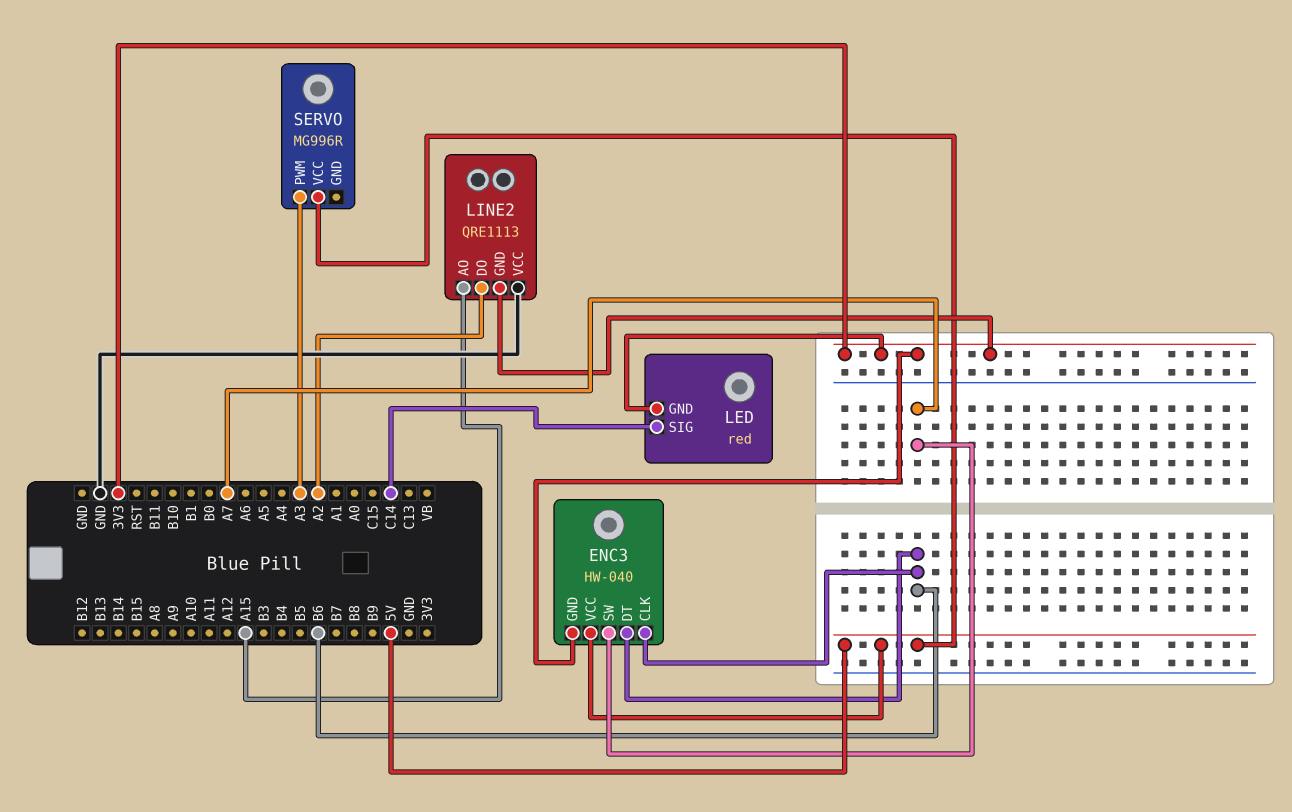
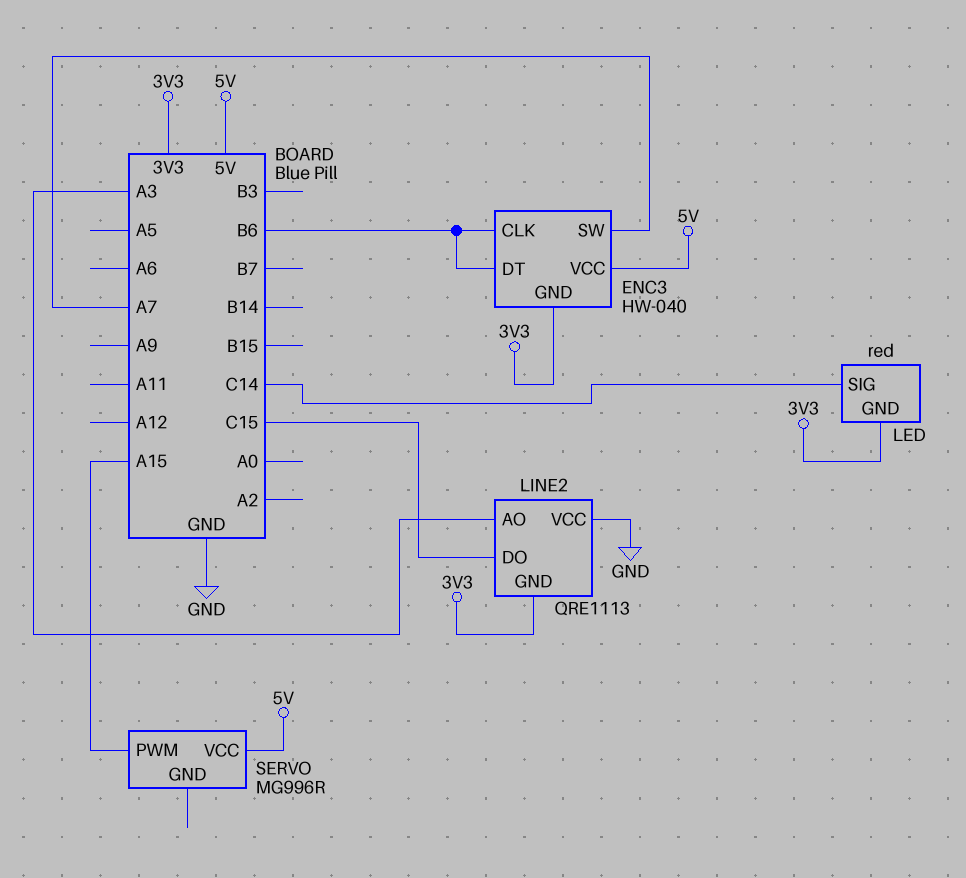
LINE2 pin AO: A15 -> A3
LINE2 pin DO: A2 -> C15
SERVO pin PWM: A3 -> A15

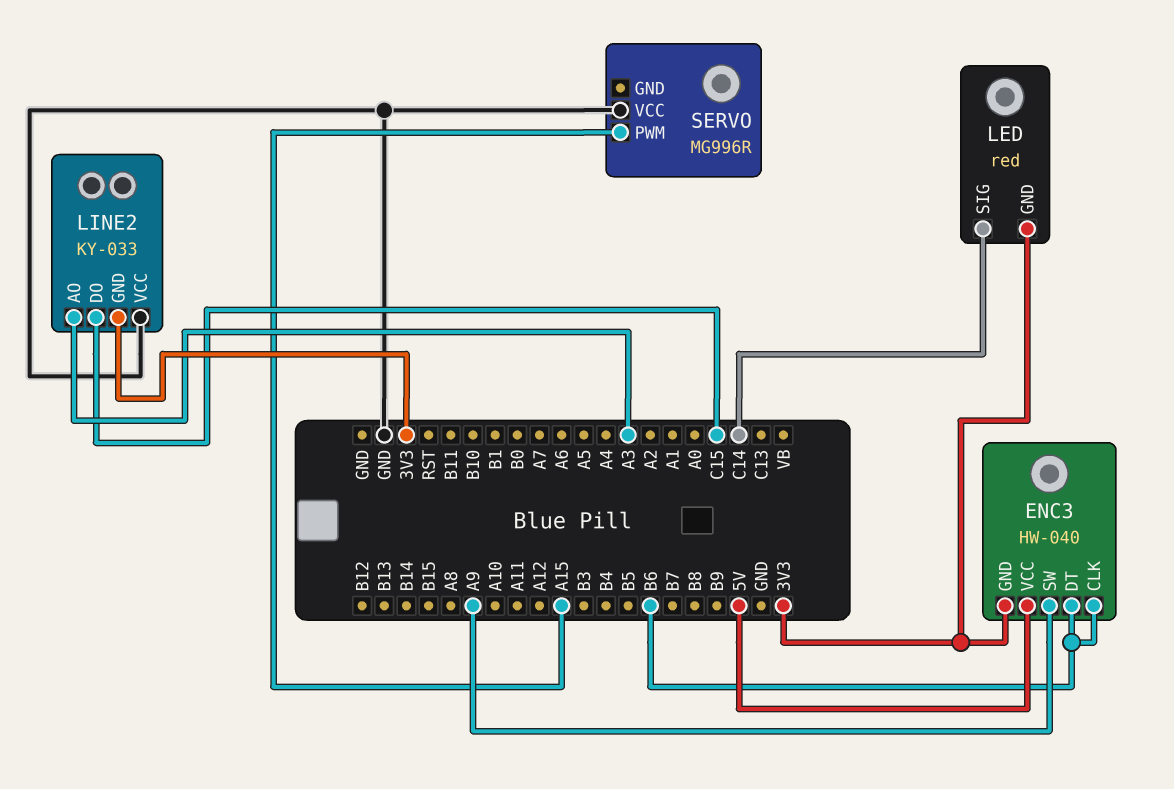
ENC3 pin SW: A7 -> A9
LINE2: QRE1113 -> KY-033
SERVO pin VCC: 5V -> GND

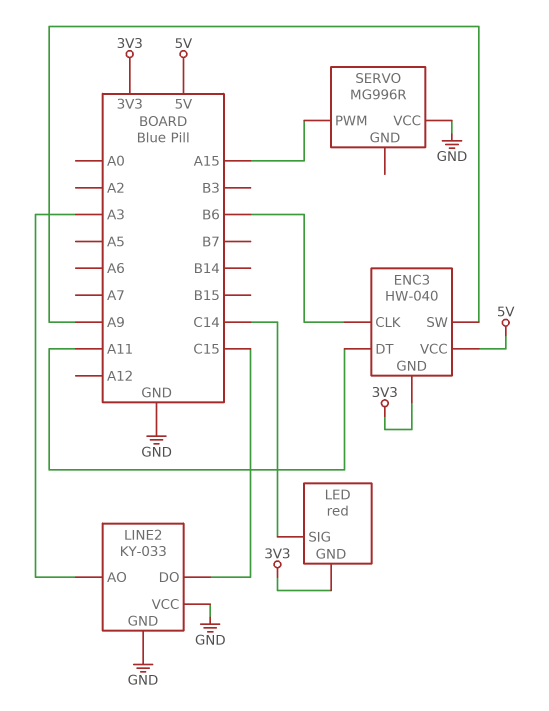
ENC3 pin DT: B6 -> A11
LINE2 pin GND: 3V3 -> GND

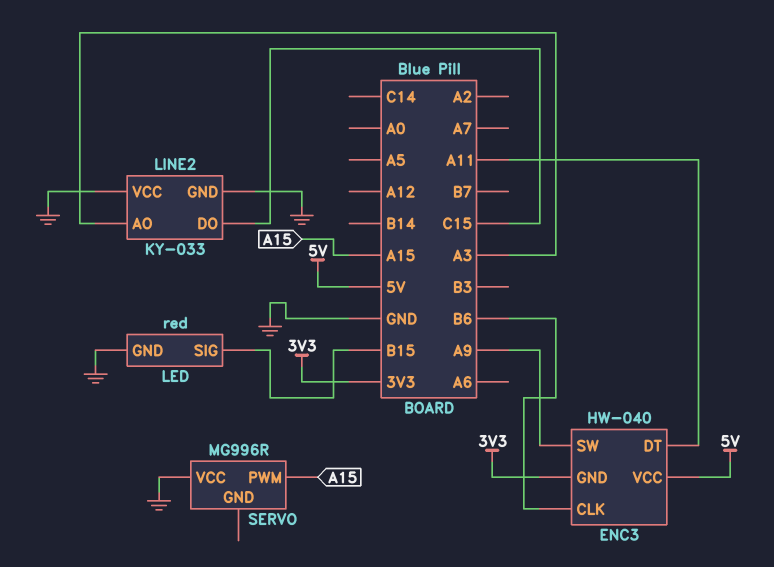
LED pin GND: 3V3 -> GND
LED pin SIG: C14 -> B15

